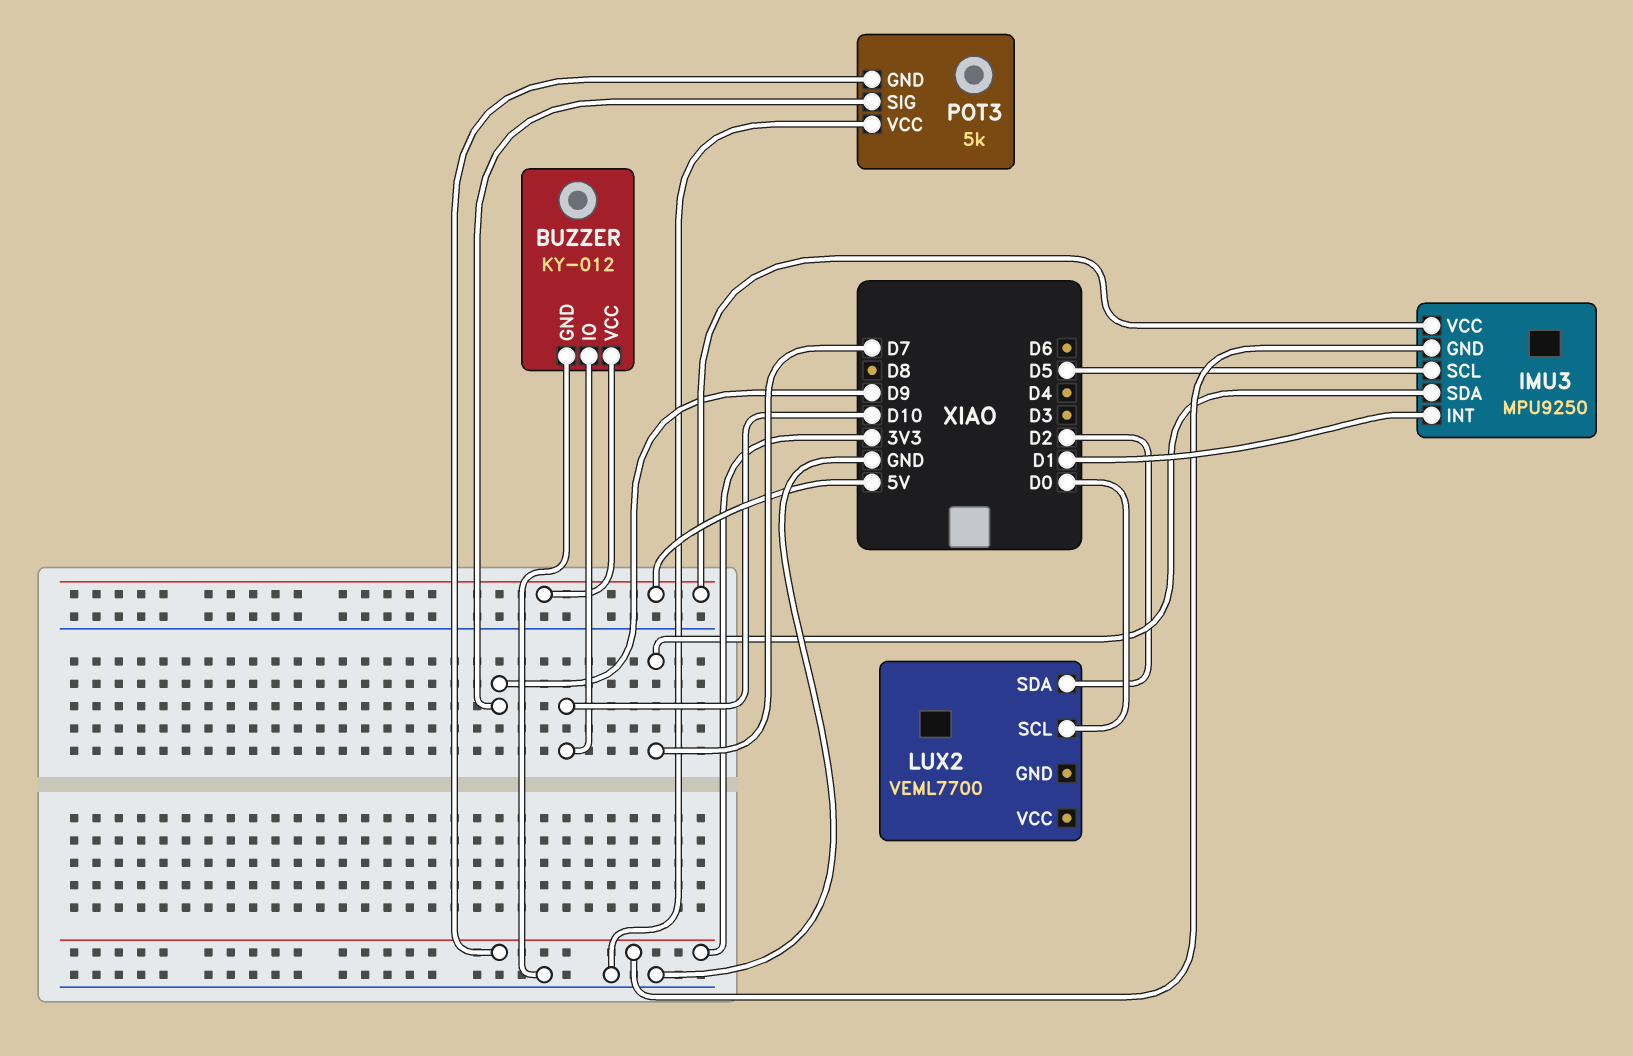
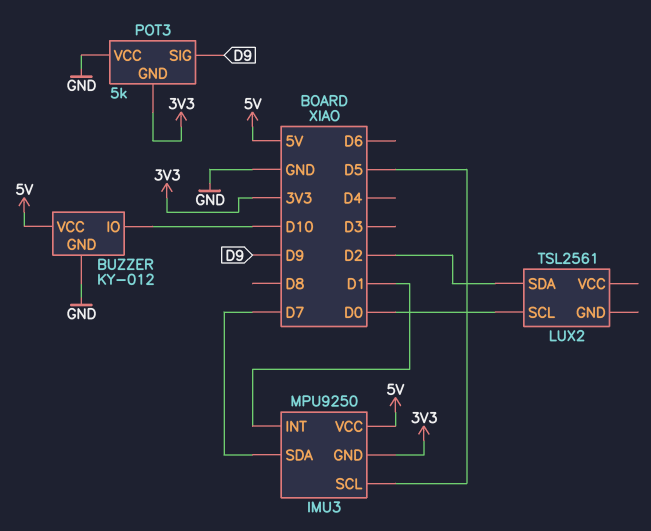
LUX2: VEML7700 -> TSL2561

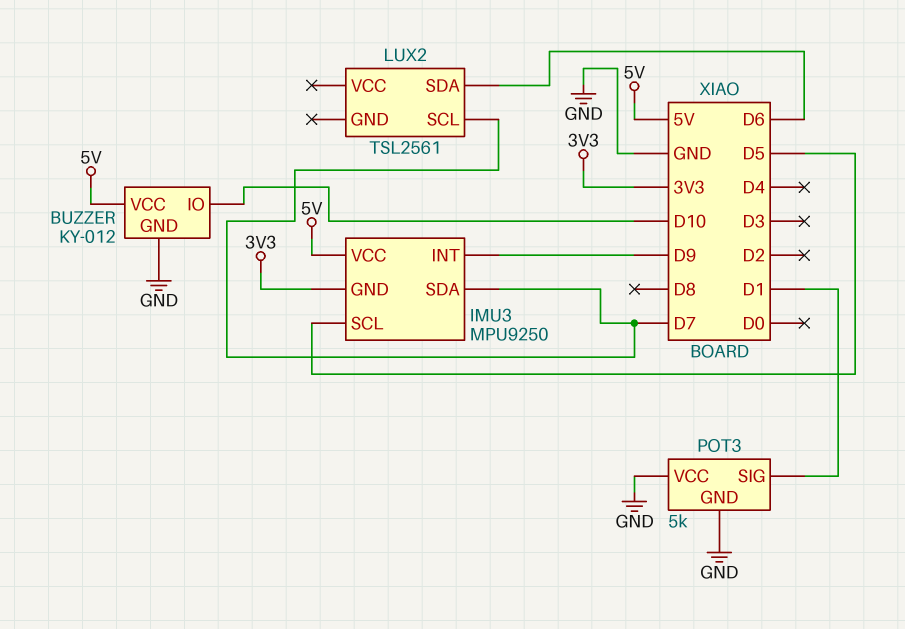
IMU3 pin INT: D1 -> D9
LUX2 pin SCL: D0 -> D7
LUX2 pin SDA: D2 -> D6
POT3 pin GND: 3V3 -> GND
POT3 pin SIG: D9 -> D1

